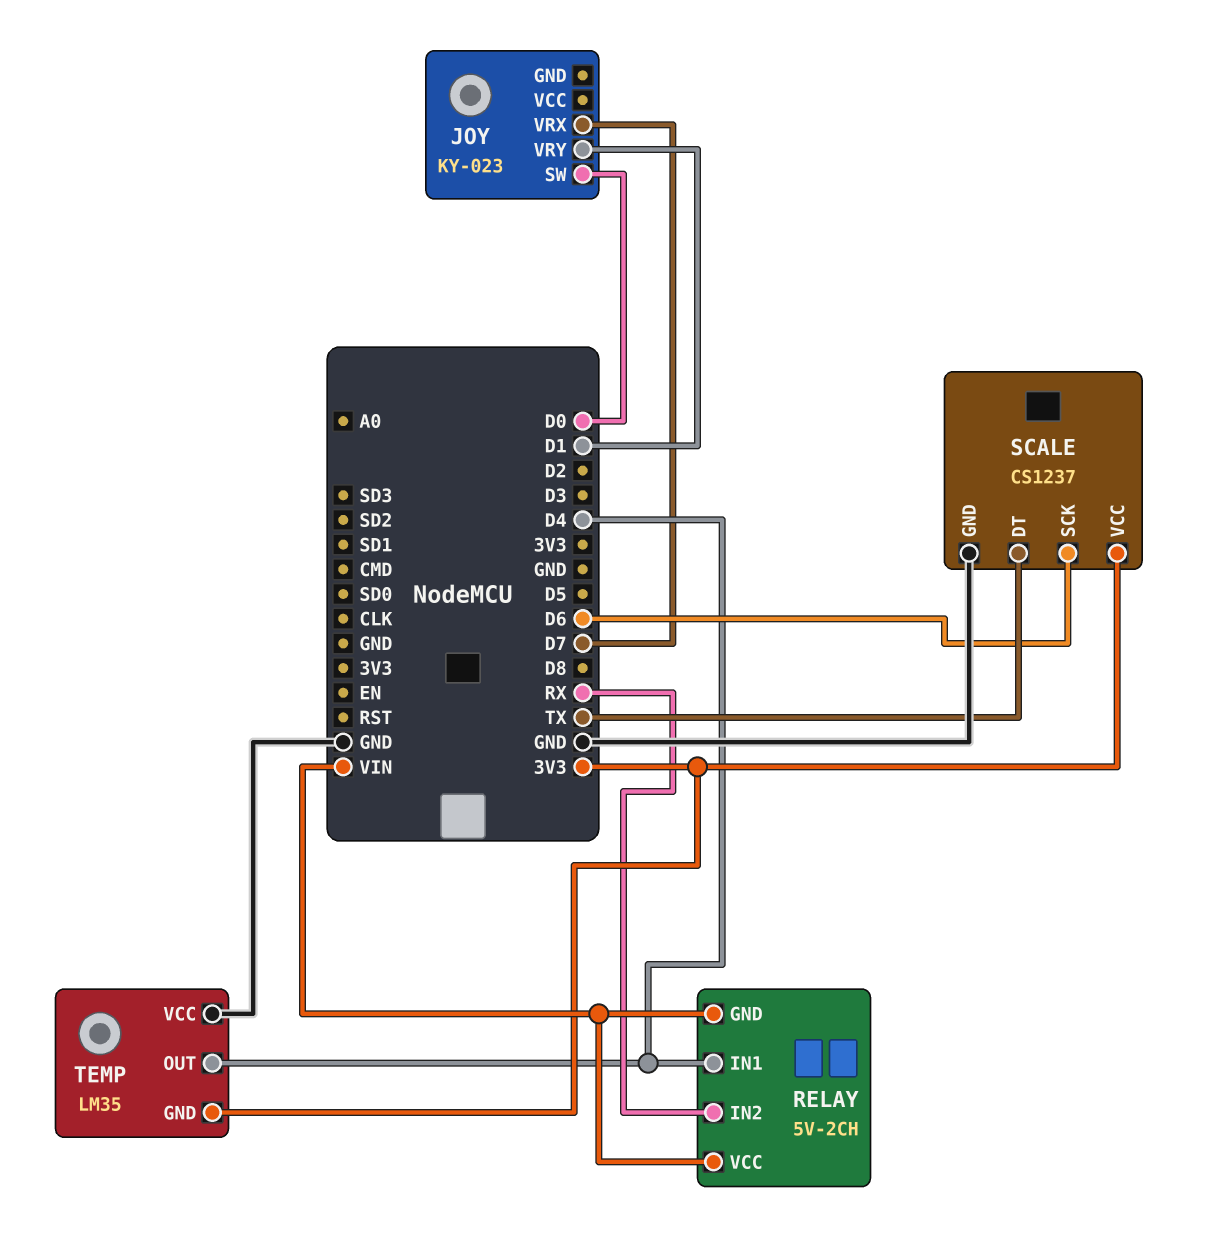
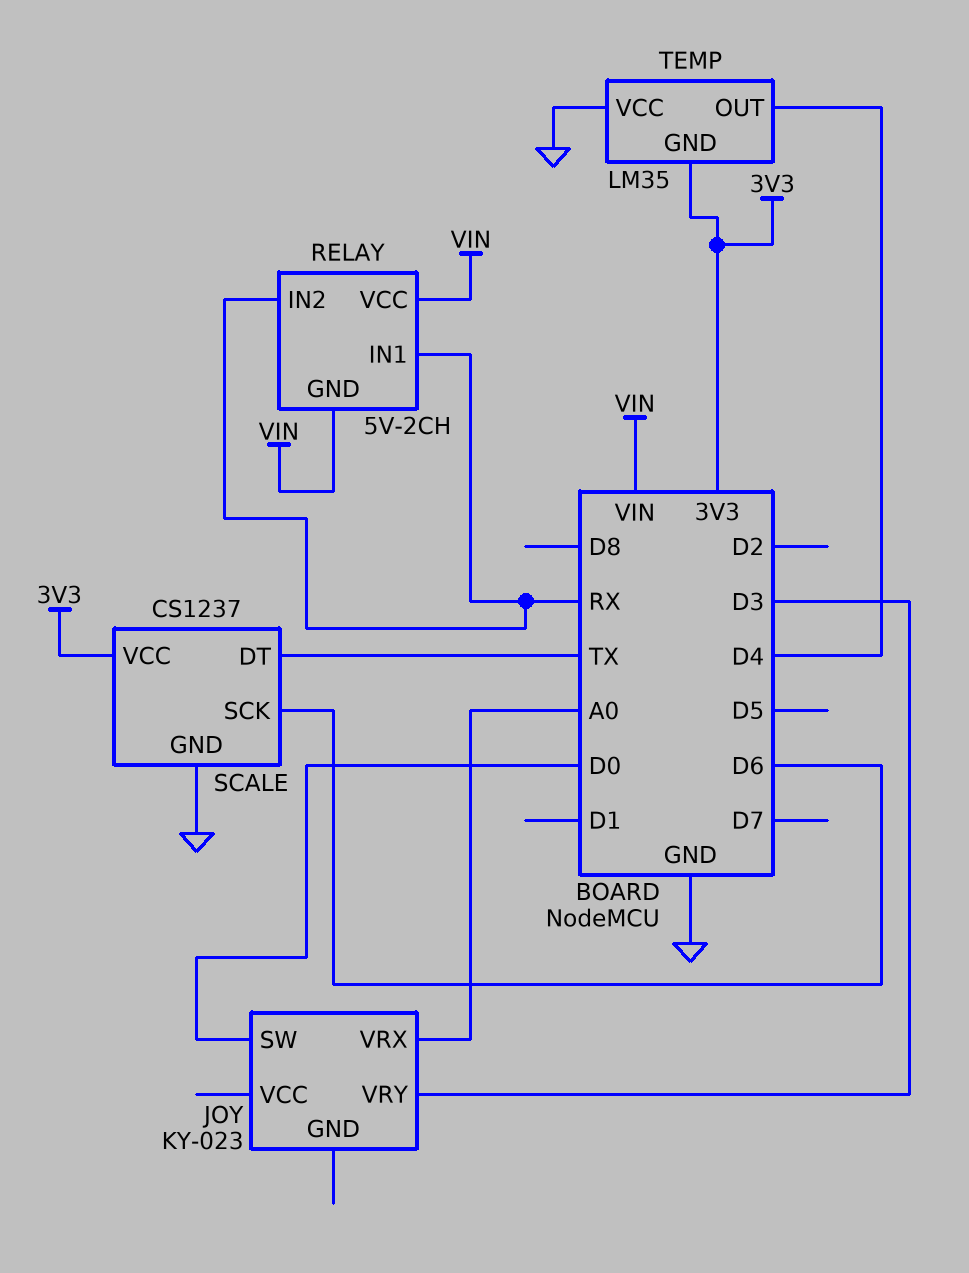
JOY pin VRX: D7 -> A0
JOY pin VRY: D1 -> D3
RELAY pin IN1: D4 -> RX

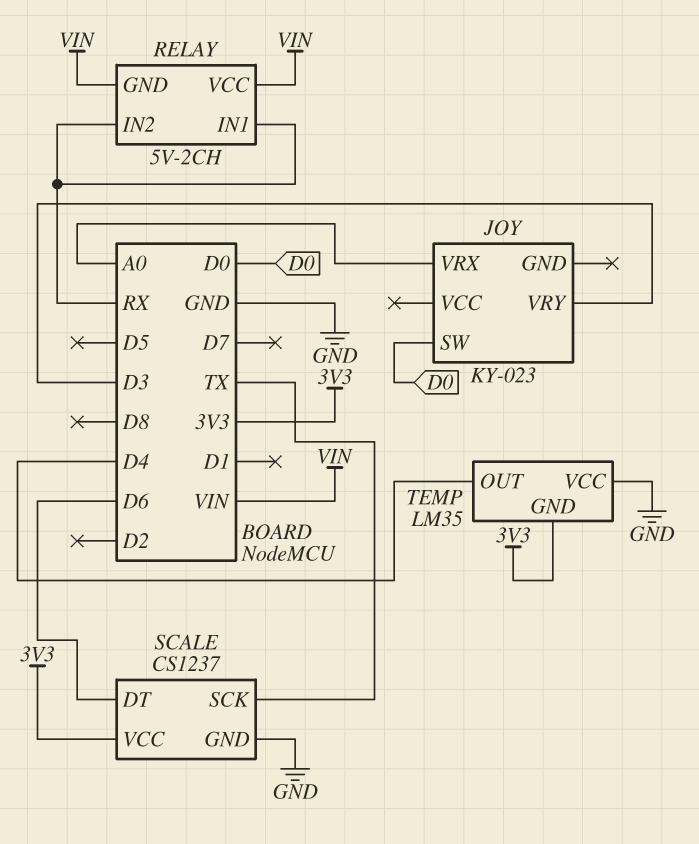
SCALE pin DT: TX -> D6
SCALE pin SCK: D6 -> TX

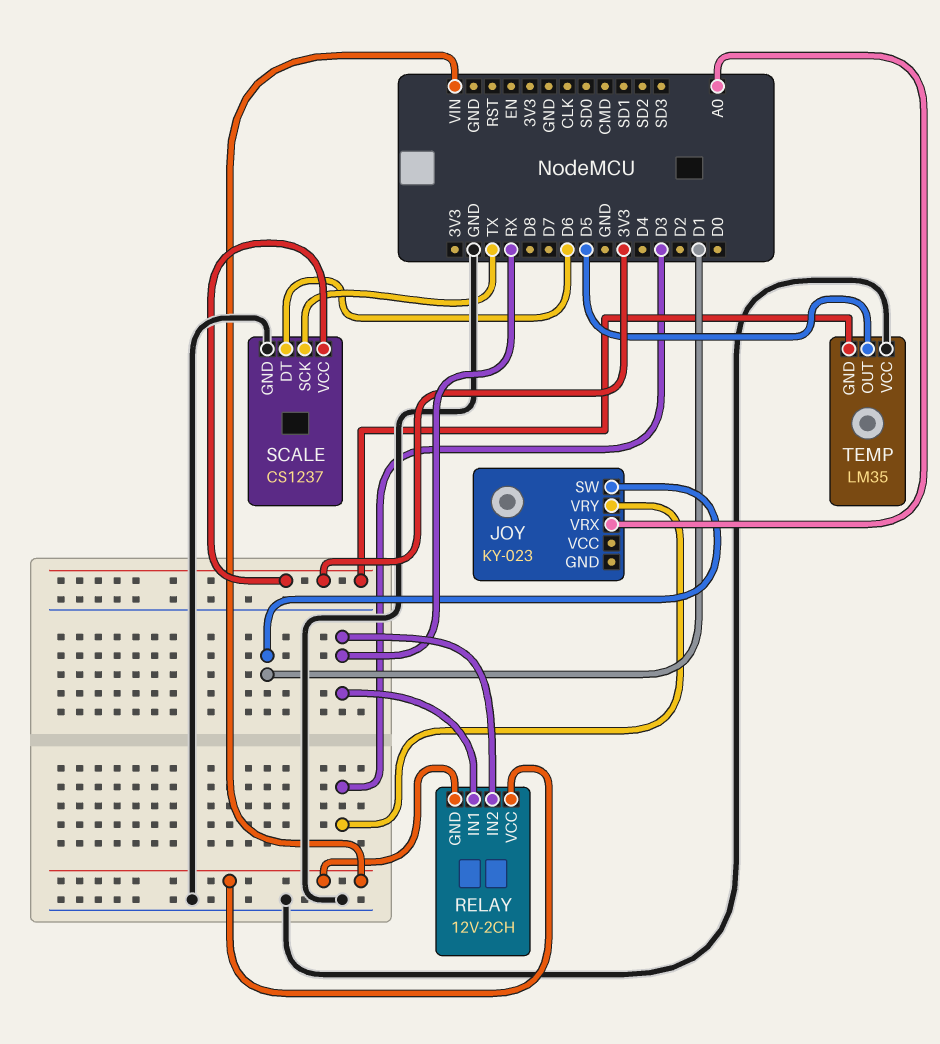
JOY pin SW: D0 -> D1
RELAY: 5V-2CH -> 12V-2CH
TEMP pin OUT: D4 -> D5

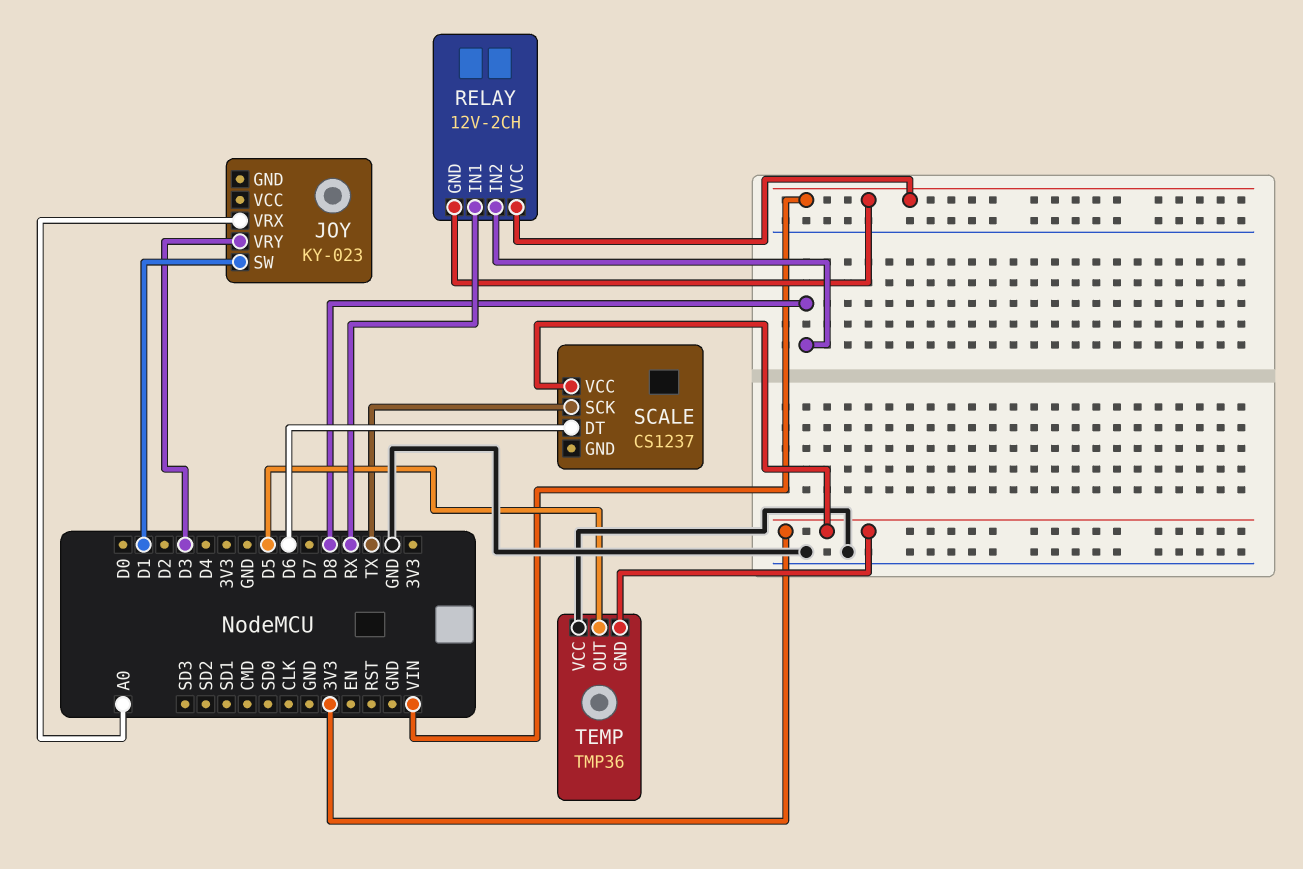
RELAY pin IN2: RX -> D8
SCALE pin GND: GND -> none
TEMP: LM35 -> TMP36

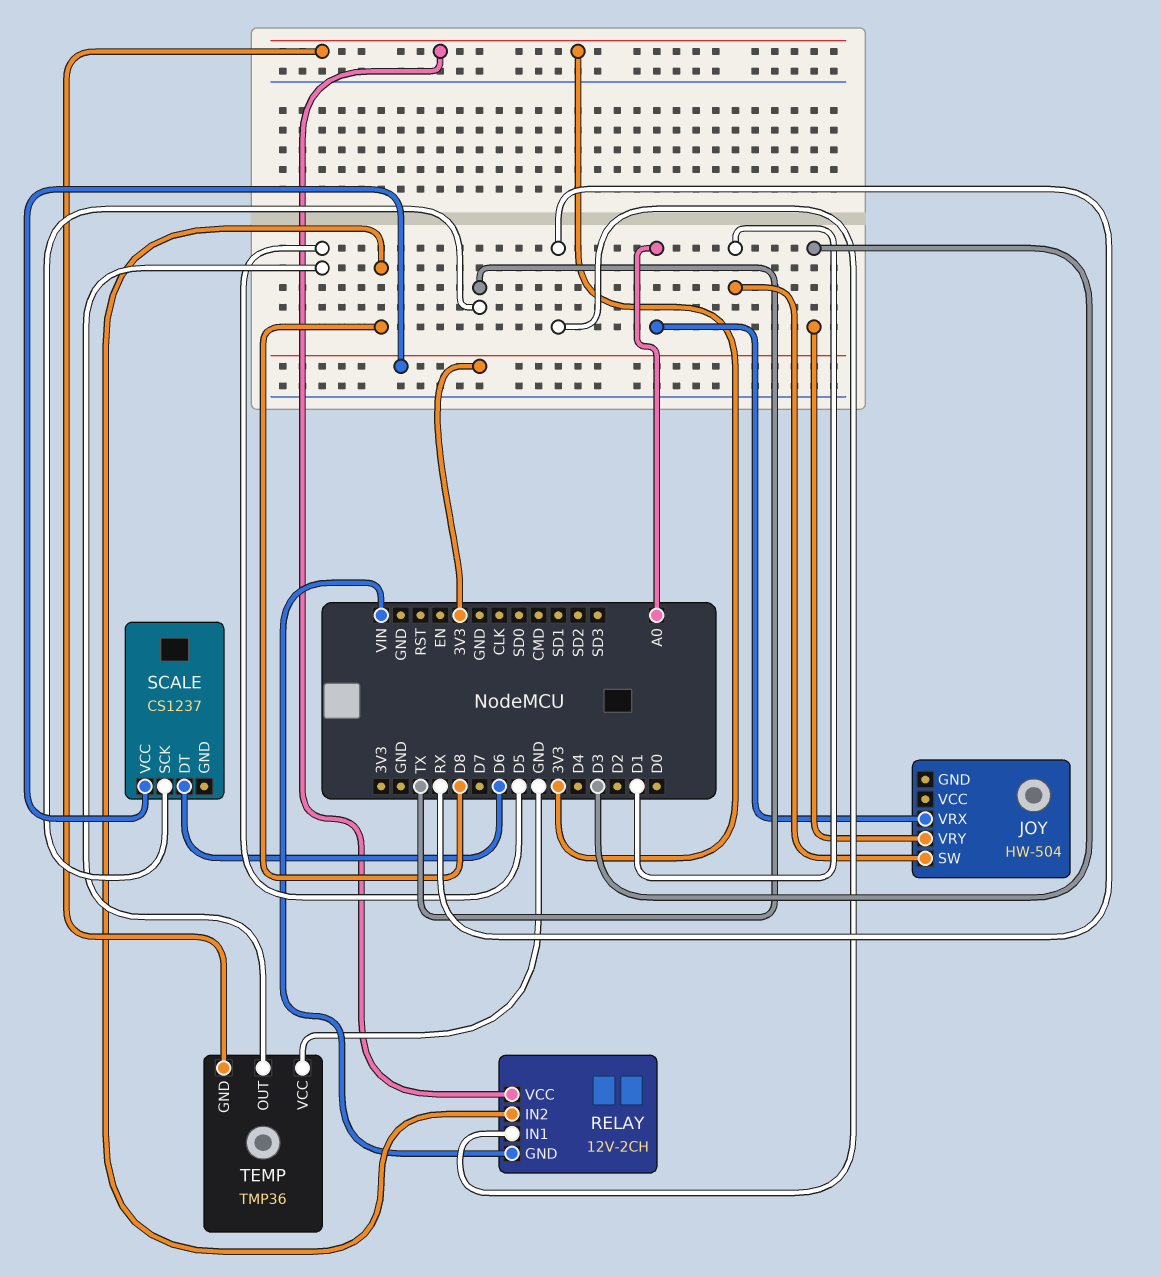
JOY: KY-023 -> HW-504
RELAY pin VCC: VIN -> 3V3

